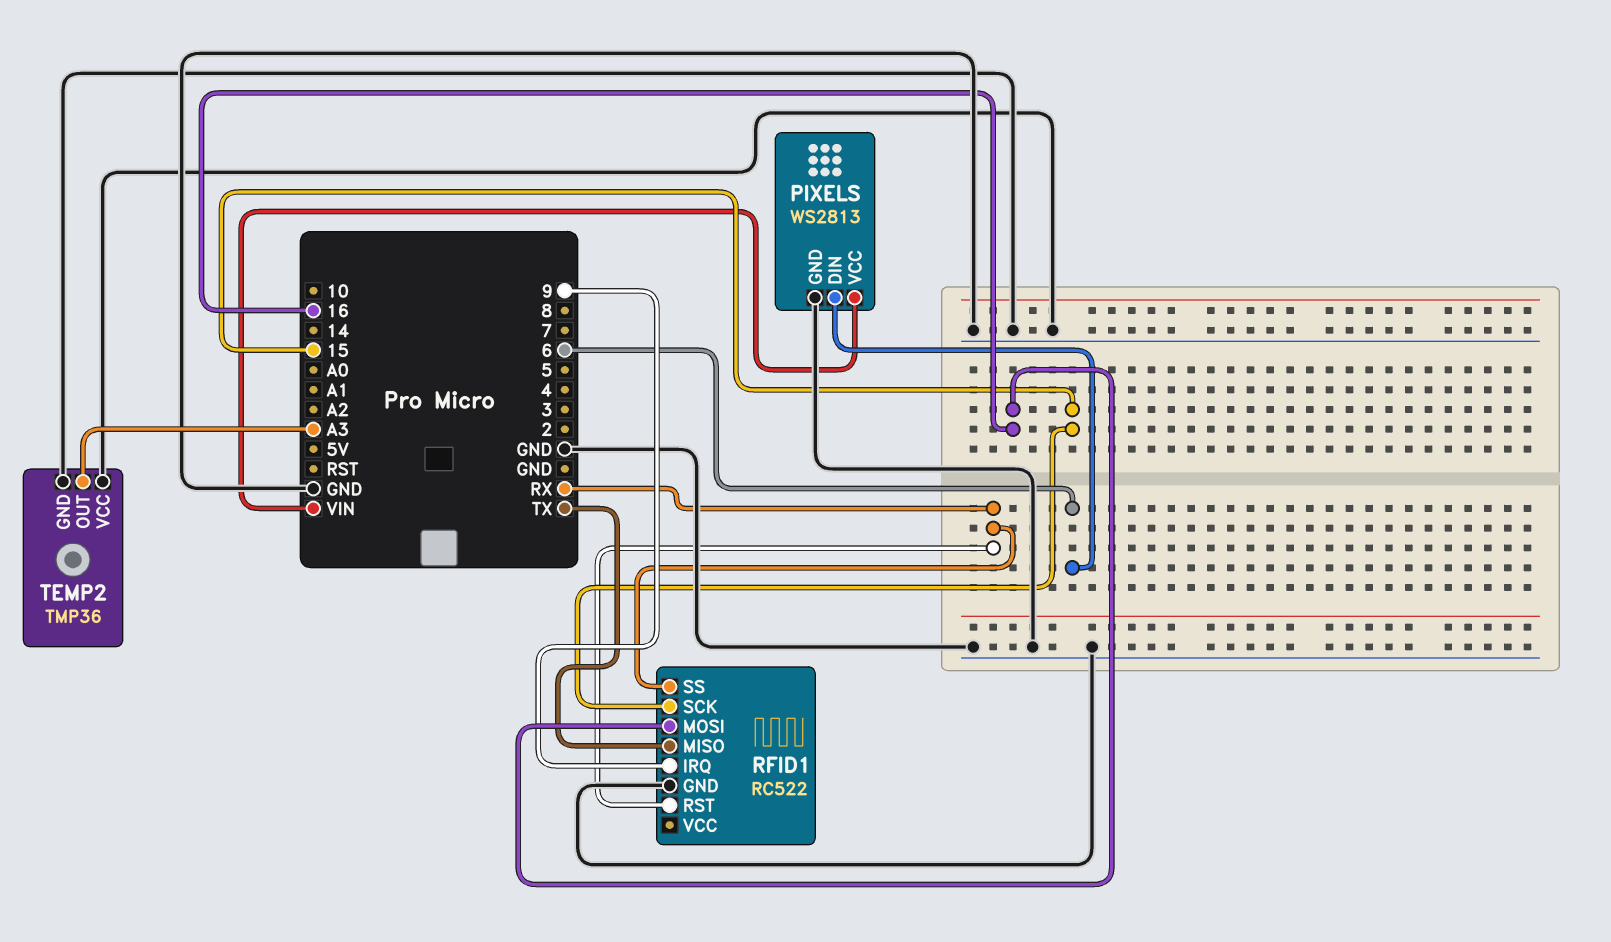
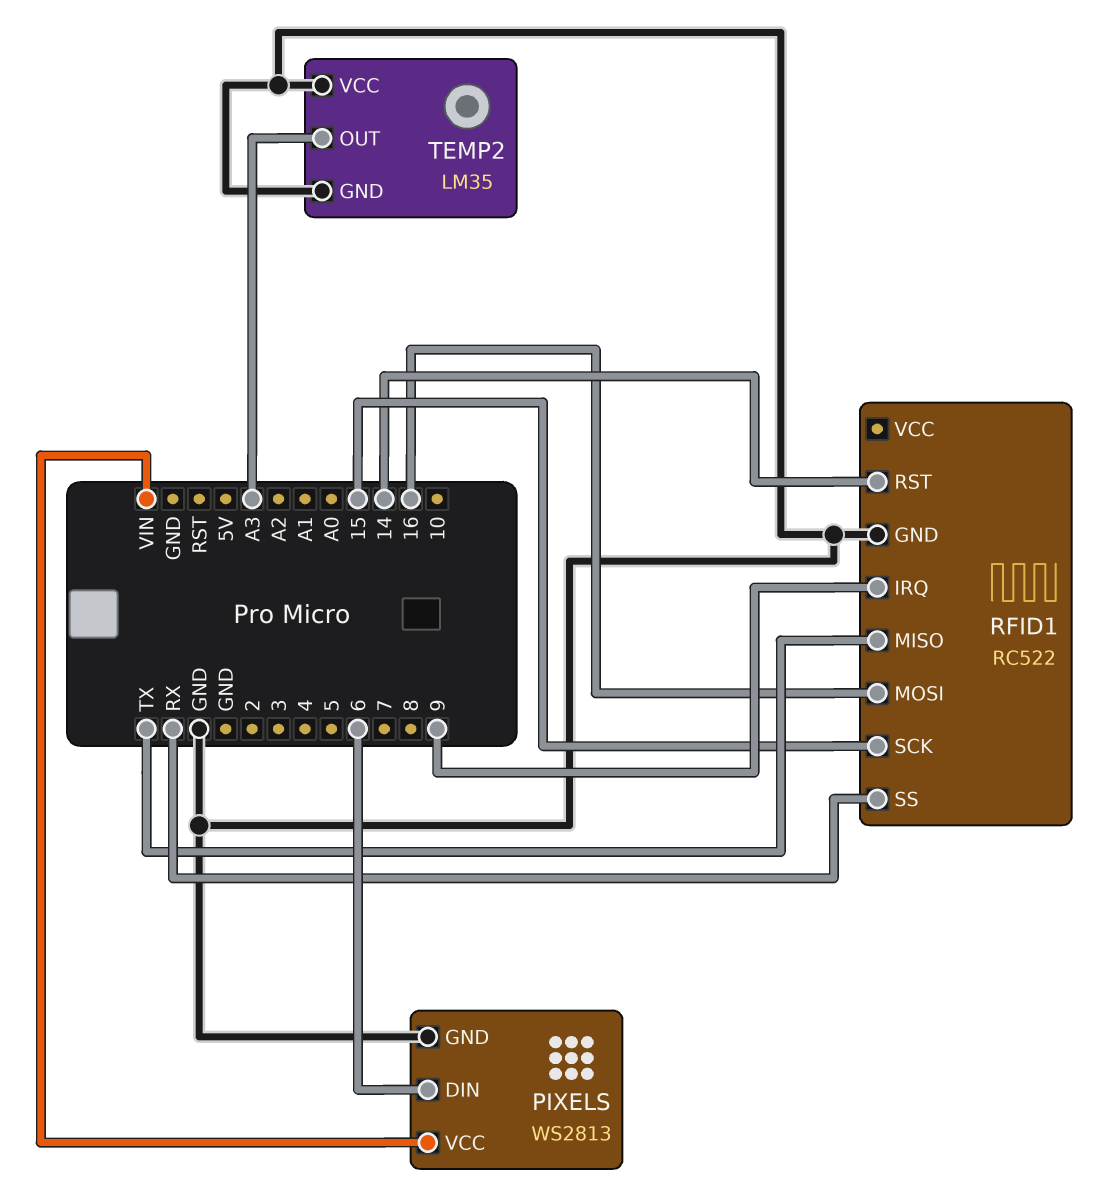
RFID1 pin RST: RX -> 14
TEMP2: TMP36 -> LM35

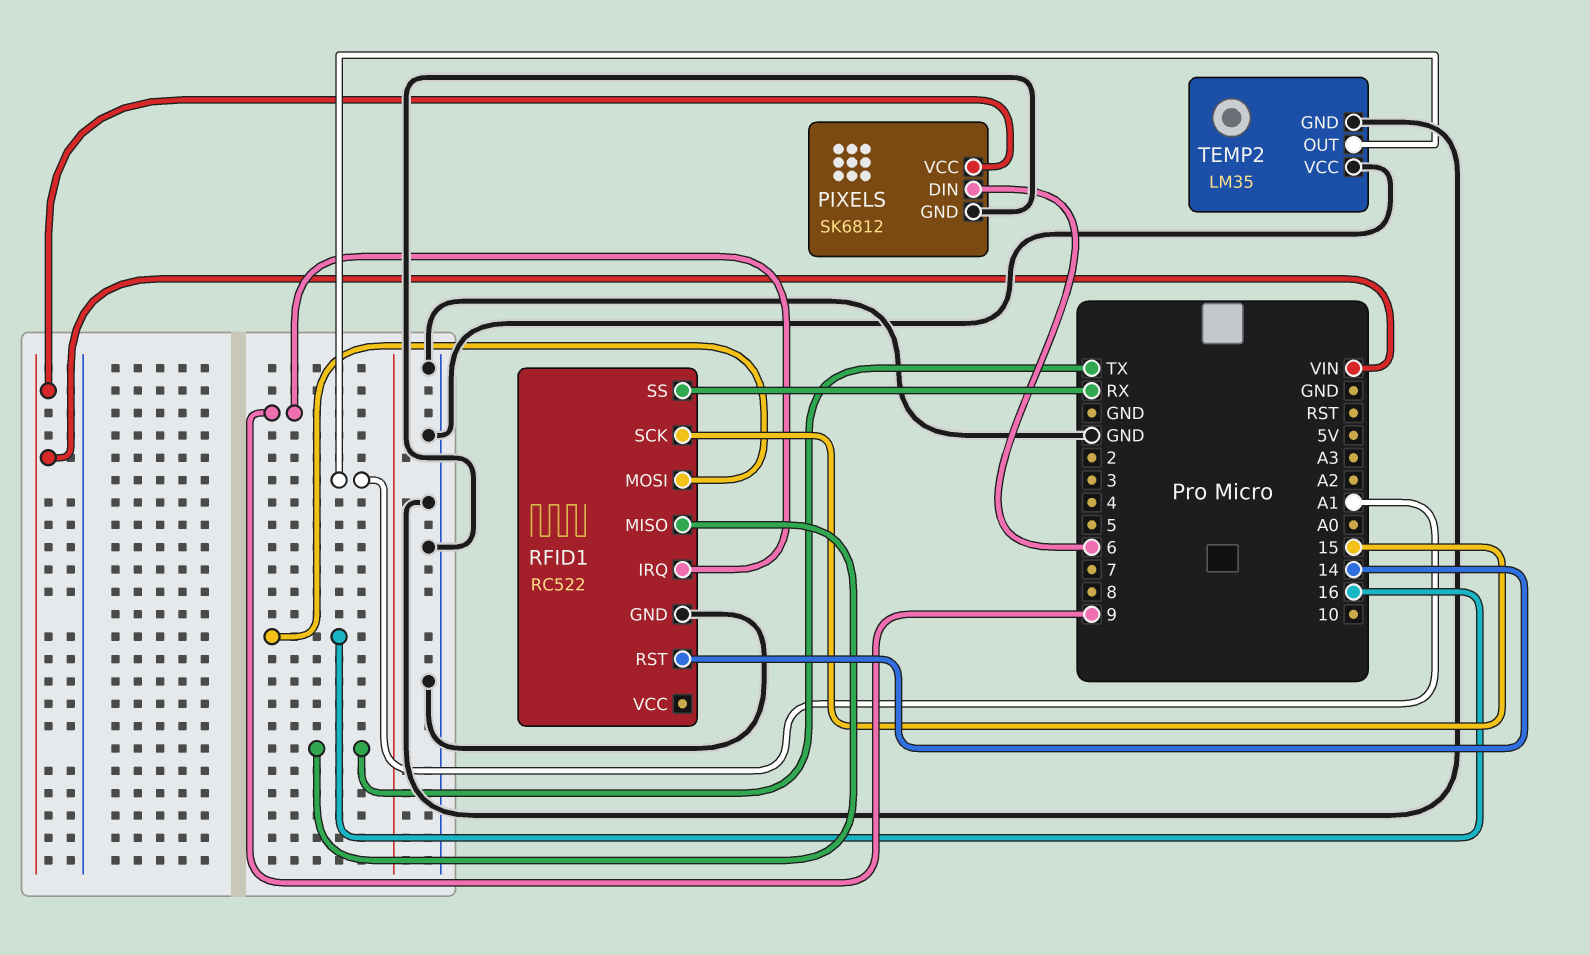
PIXELS: WS2813 -> SK6812
TEMP2 pin OUT: A3 -> A1

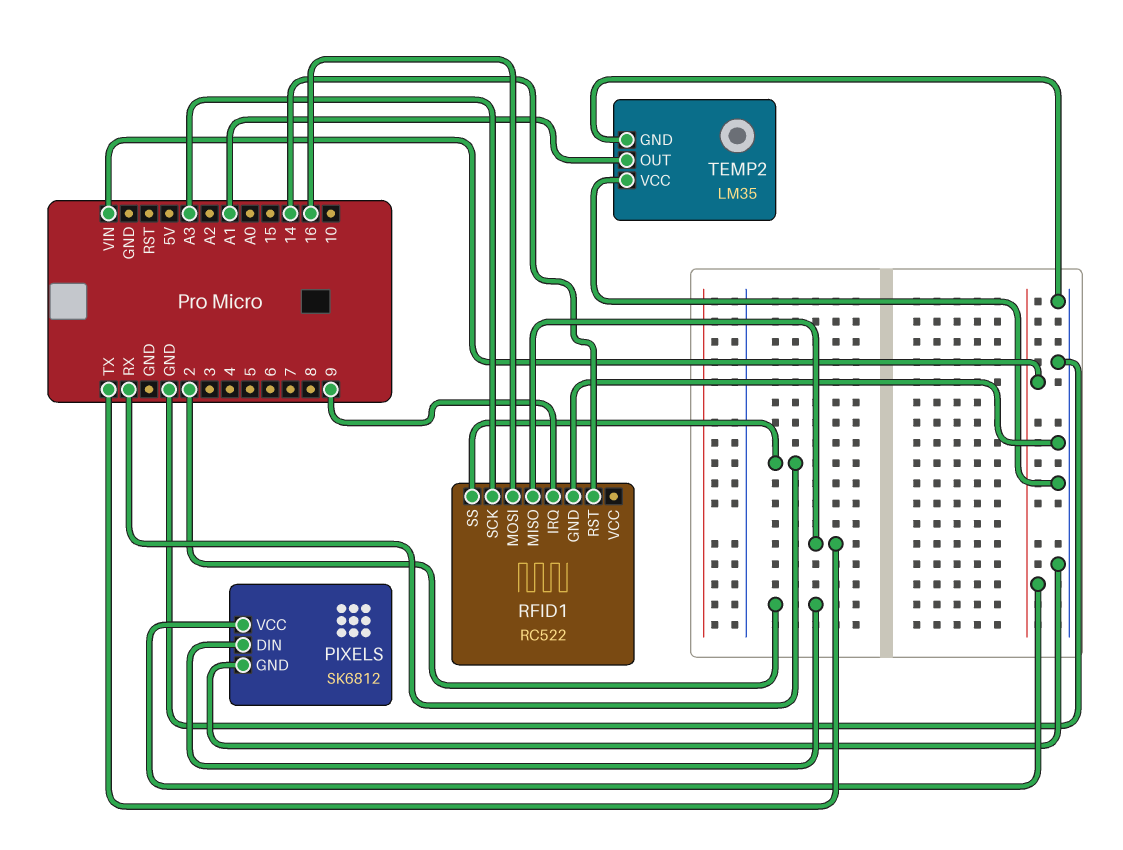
PIXELS pin DIN: 6 -> 2
RFID1 pin SCK: 15 -> A3

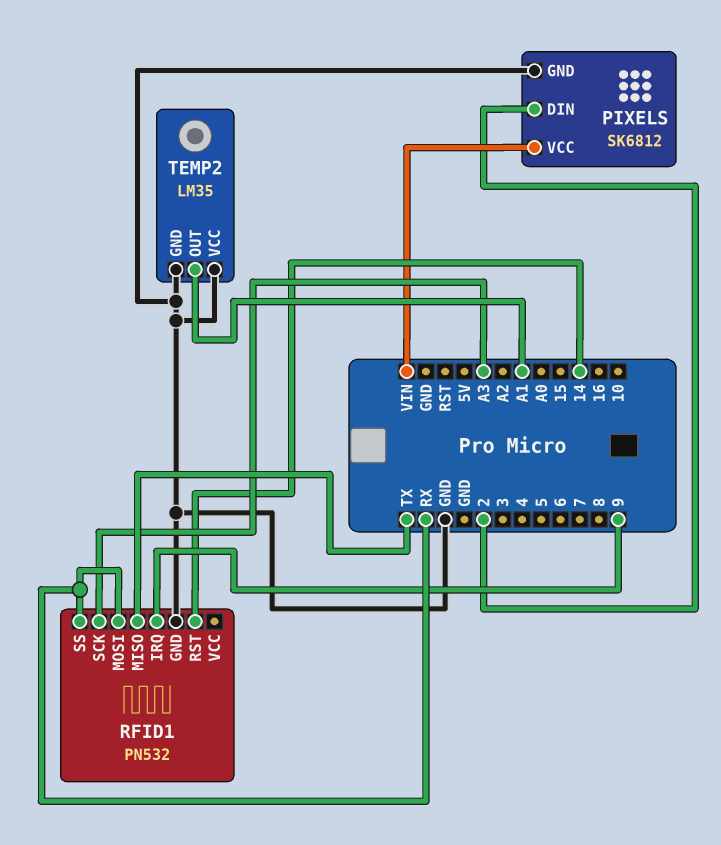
RFID1: RC522 -> PN532
RFID1 pin MOSI: 16 -> RX

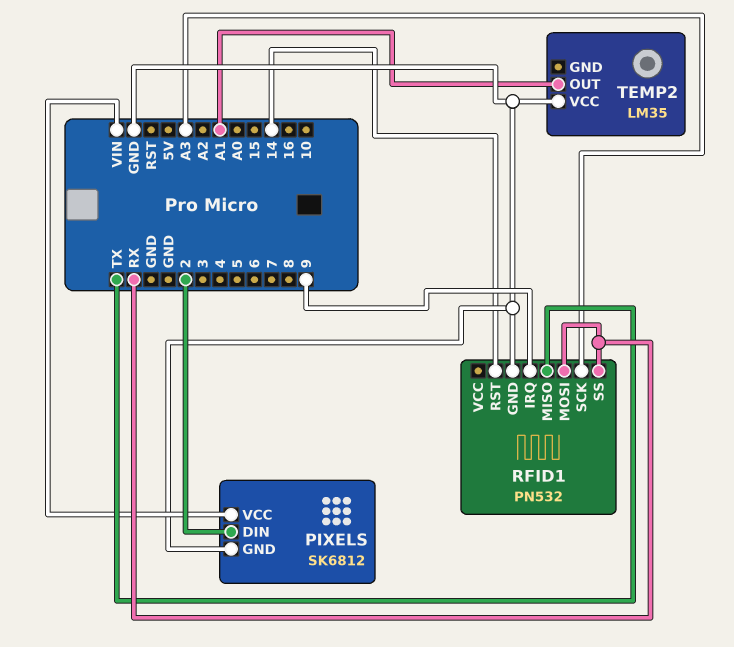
TEMP2 pin GND: GND -> none

